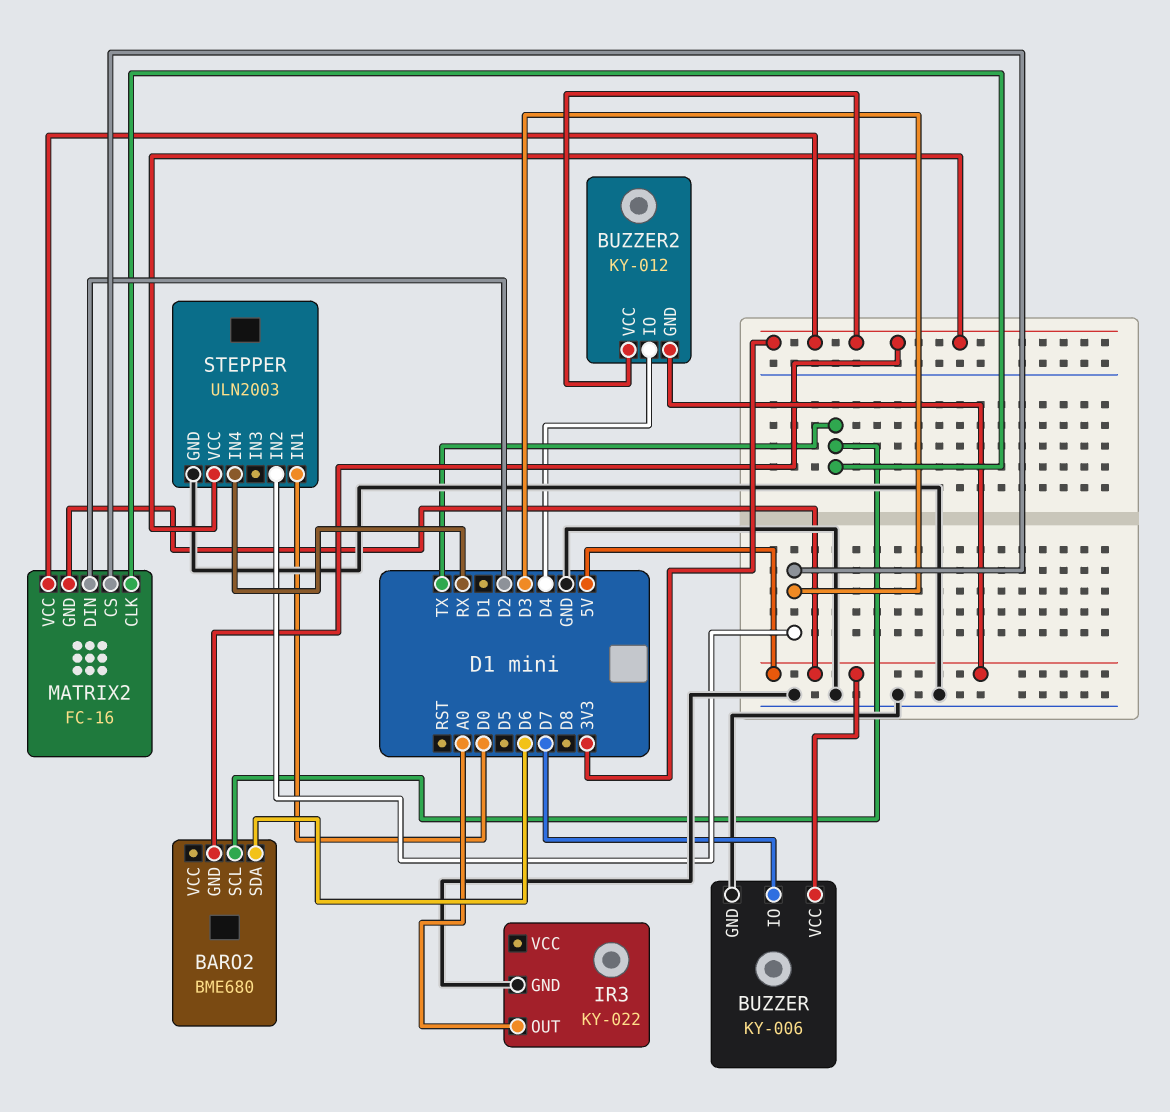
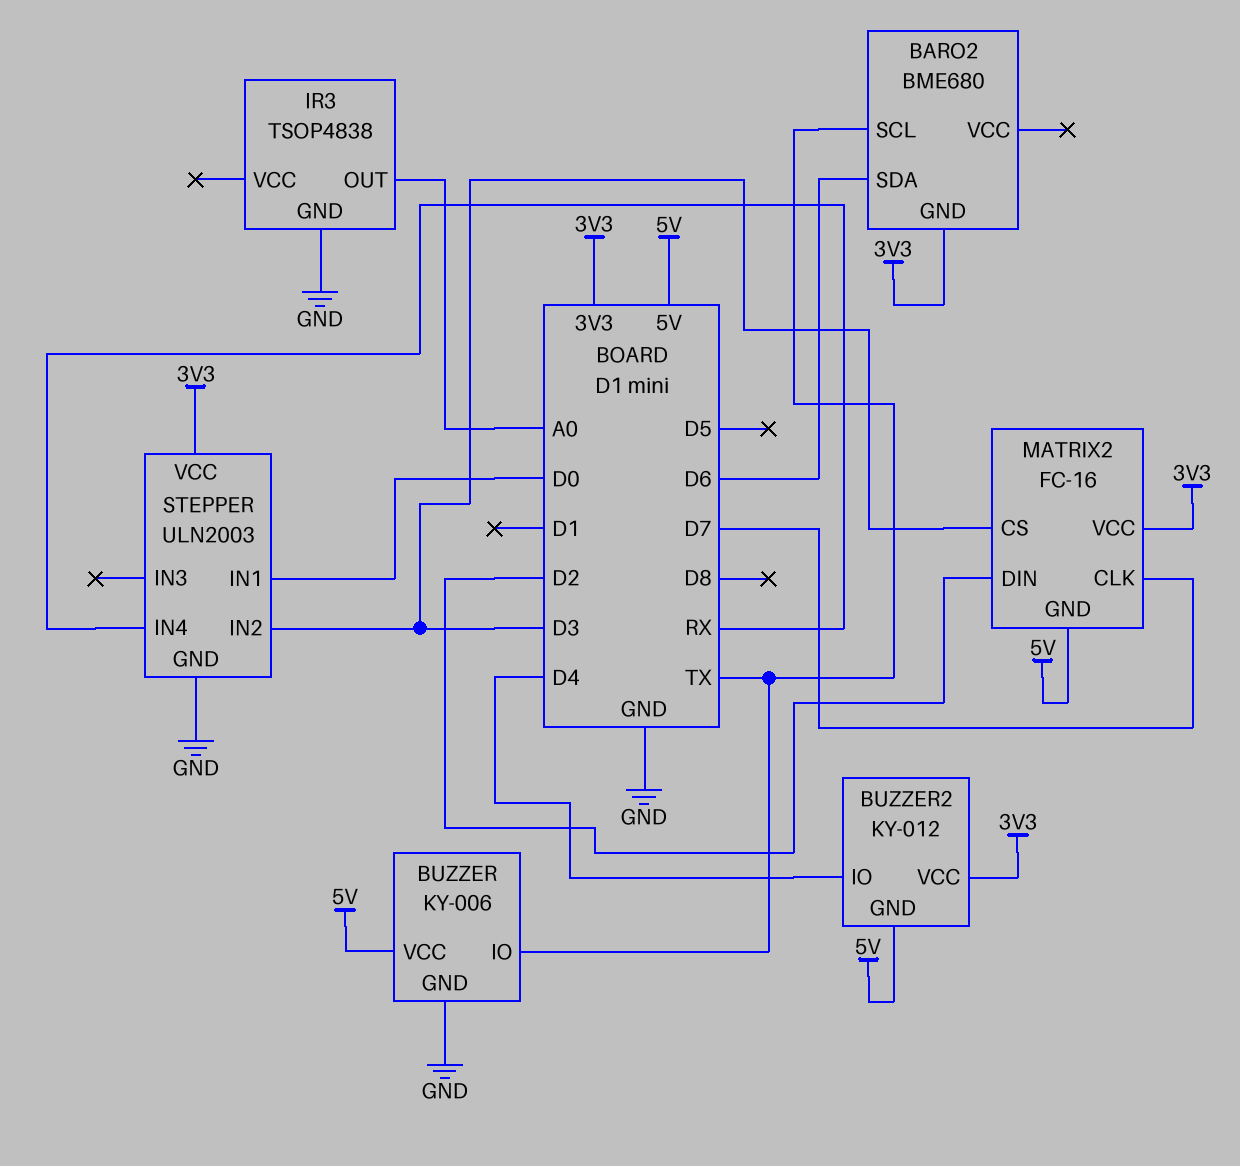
BUZZER pin IO: D7 -> TX
IR3: KY-022 -> TSOP4838
MATRIX2 pin CLK: TX -> D7

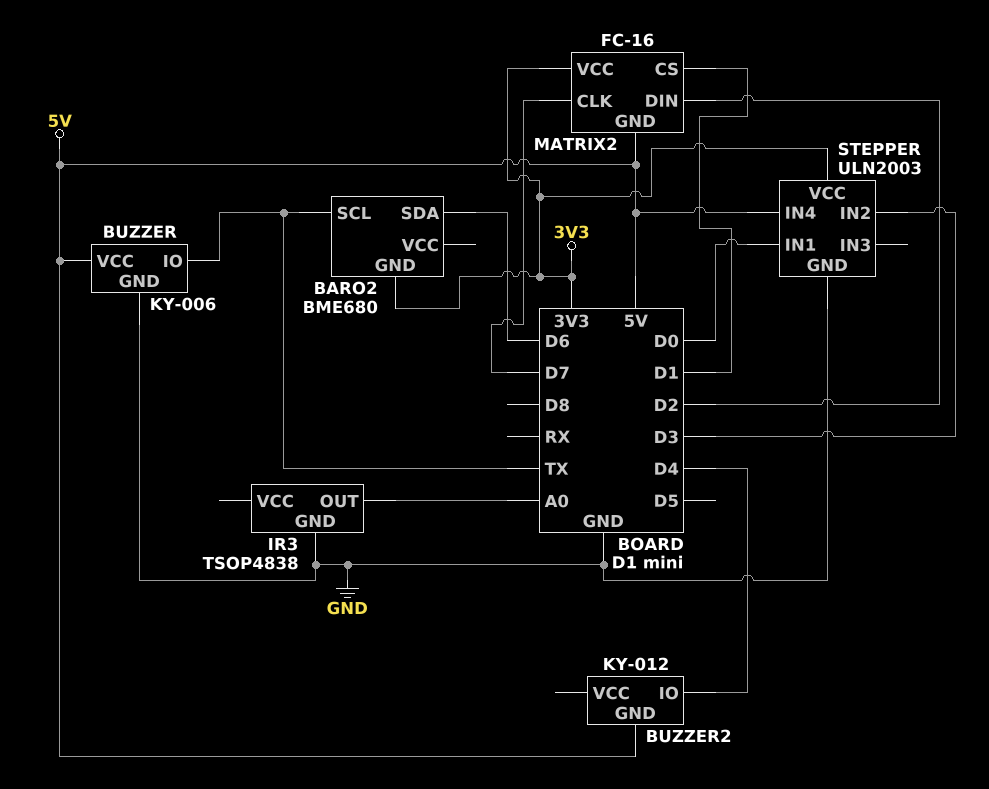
BUZZER2 pin VCC: 3V3 -> none
MATRIX2 pin CS: D3 -> D1
STEPPER pin IN4: RX -> 5V

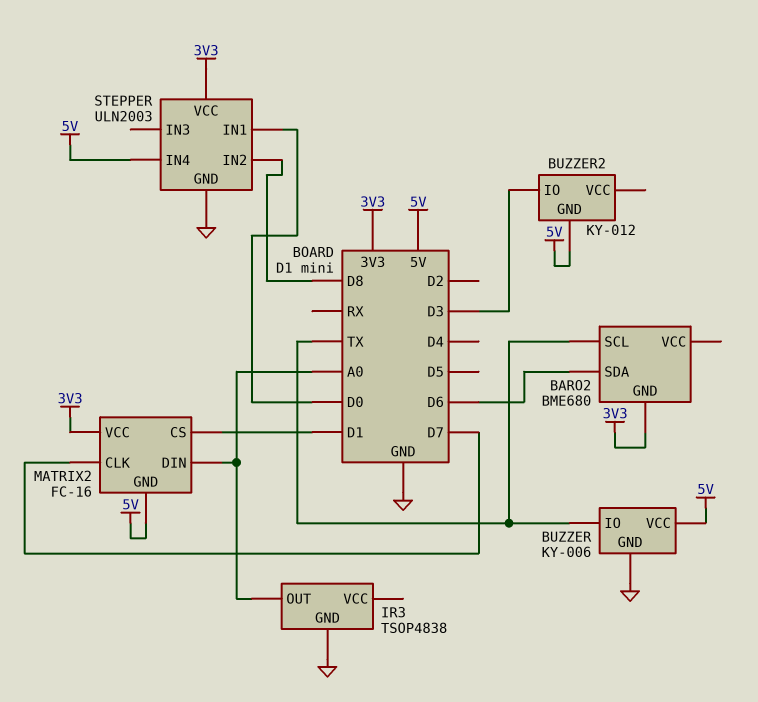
BUZZER2 pin IO: D4 -> D3
MATRIX2 pin DIN: D2 -> A0
STEPPER pin IN2: D3 -> D8

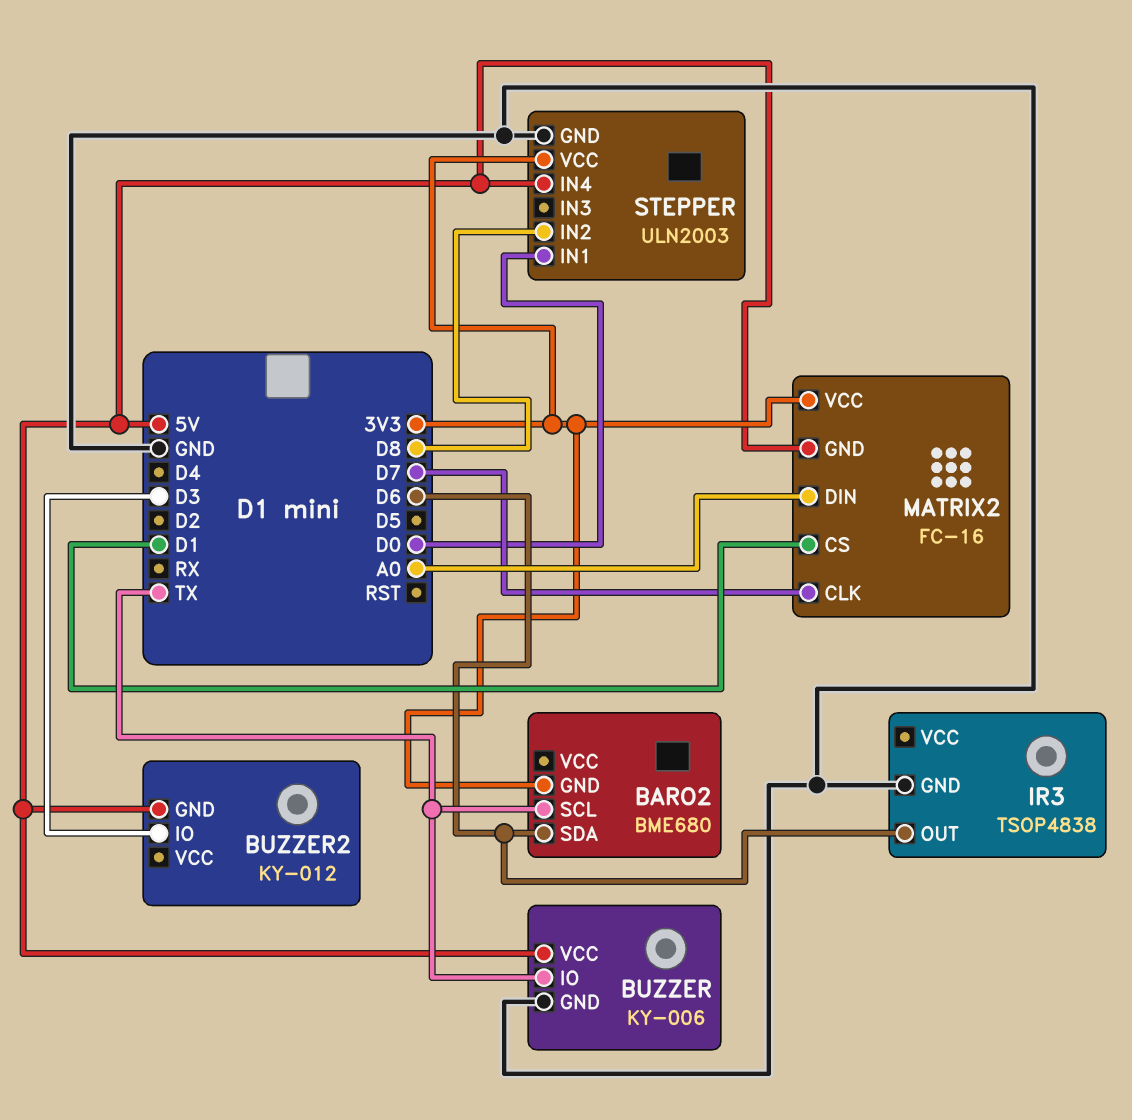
IR3 pin OUT: A0 -> D6

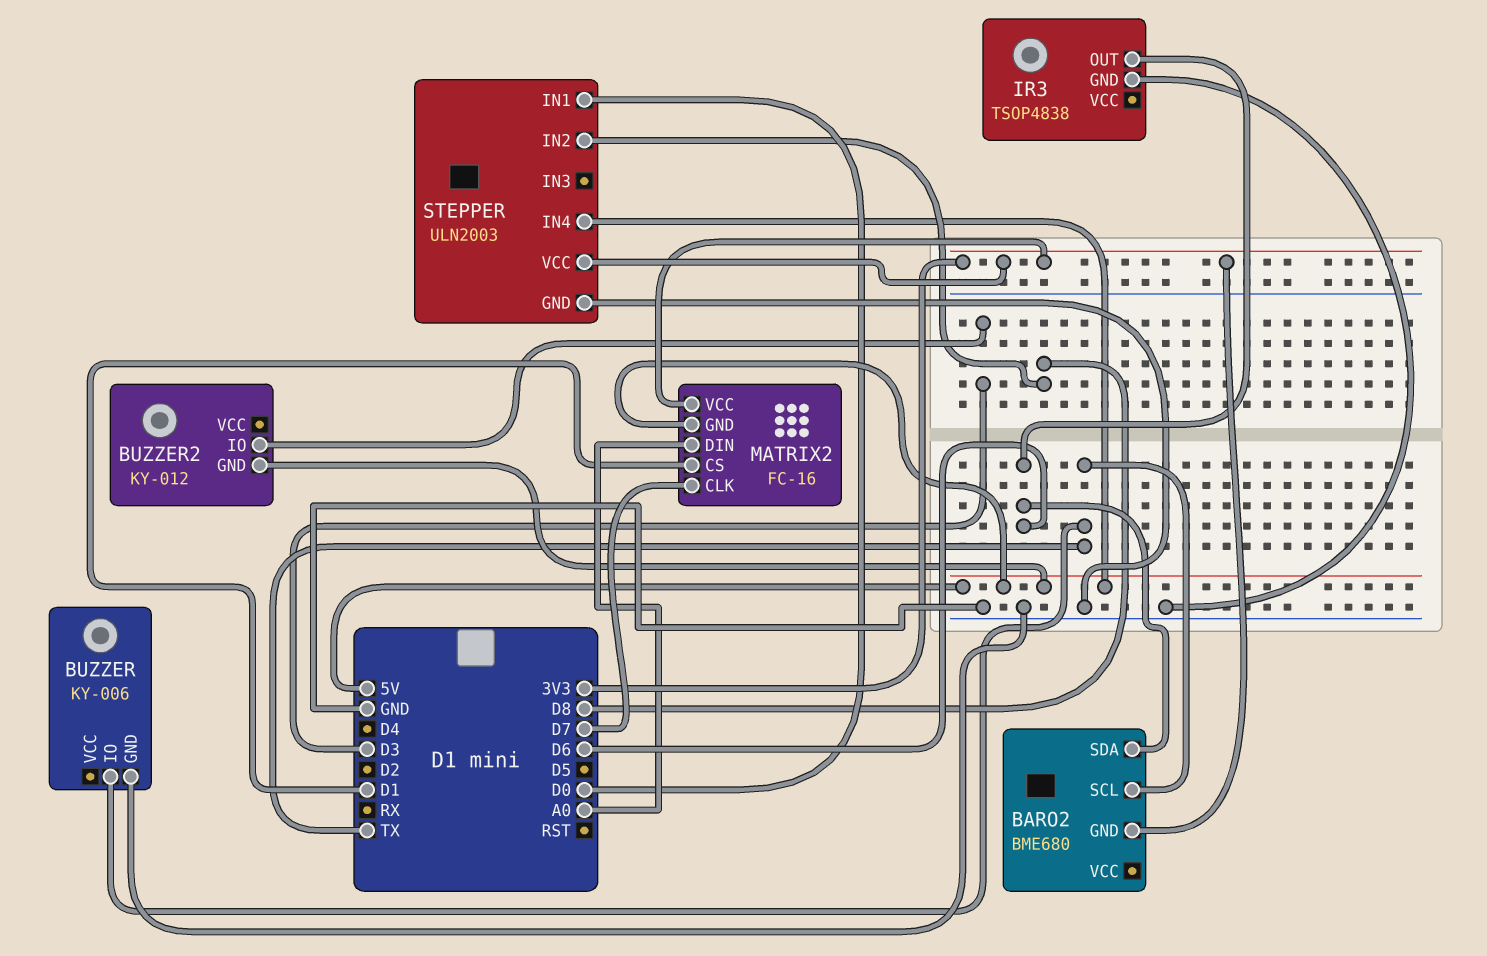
BUZZER pin VCC: 5V -> none

